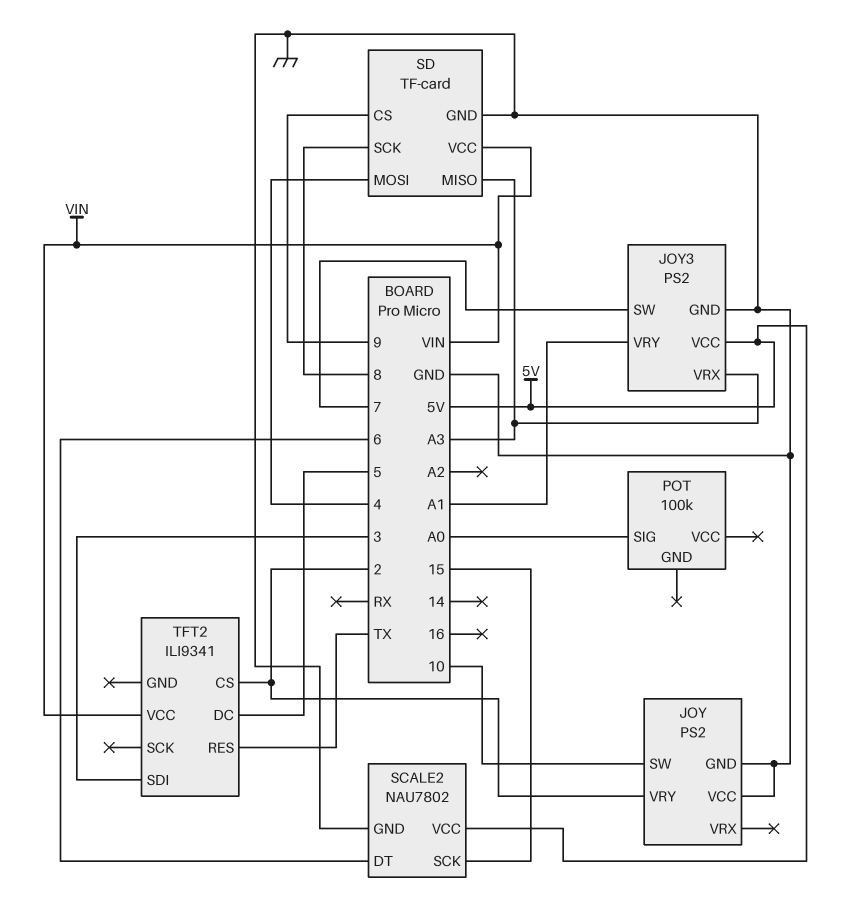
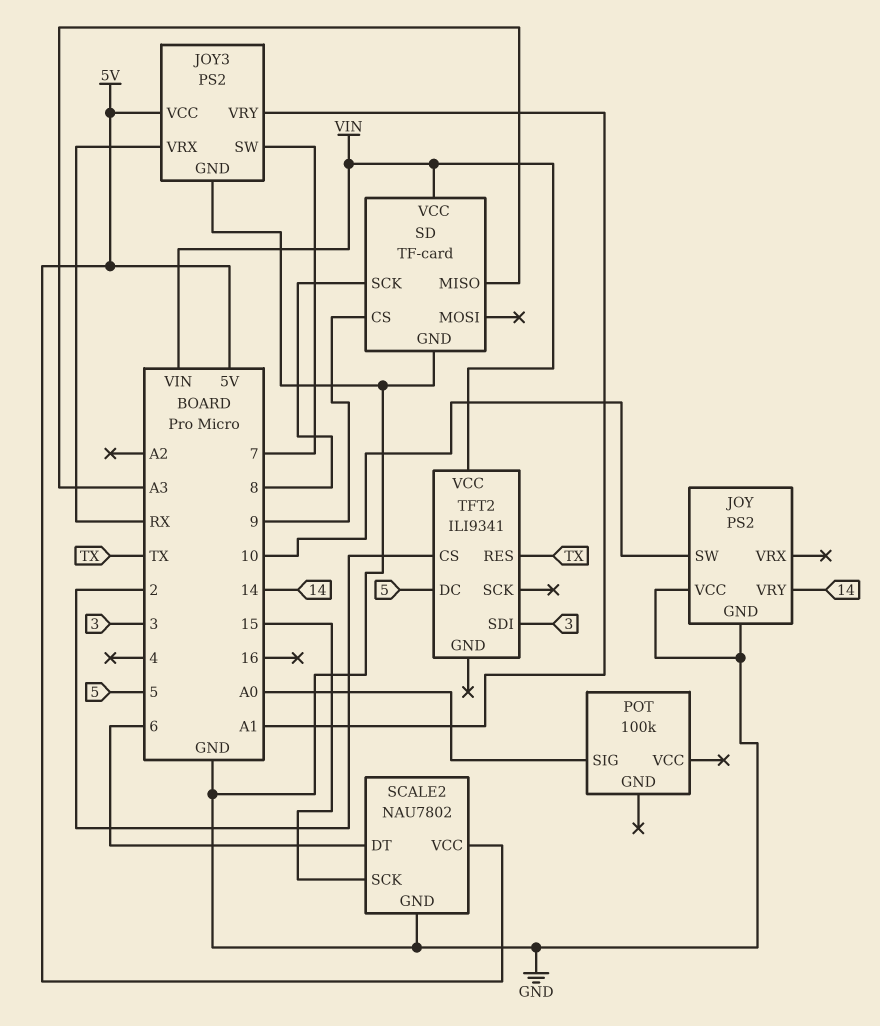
JOY pin VRY: 2 -> 14
JOY3 pin VRX: A3 -> RX
SD pin MOSI: 4 -> none

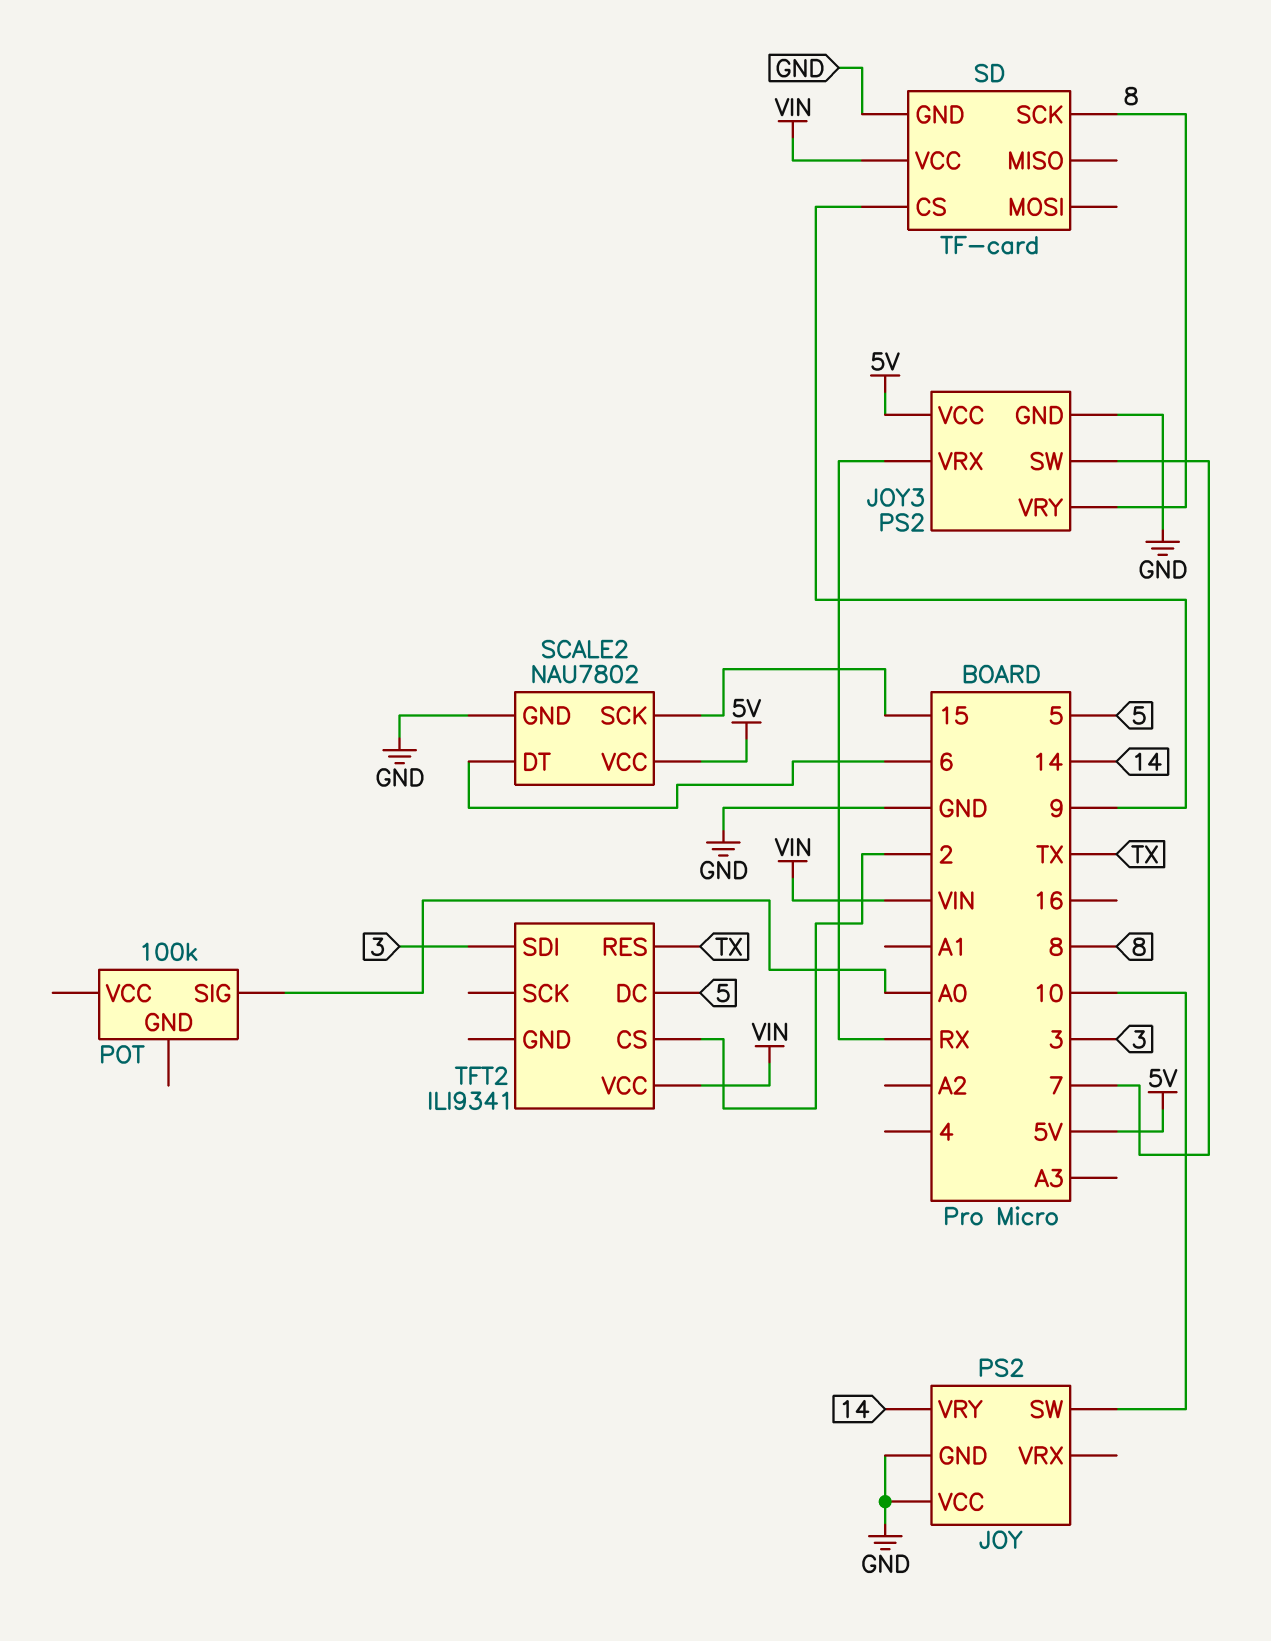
JOY3 pin VRY: A1 -> 8
SD pin MISO: A3 -> none

